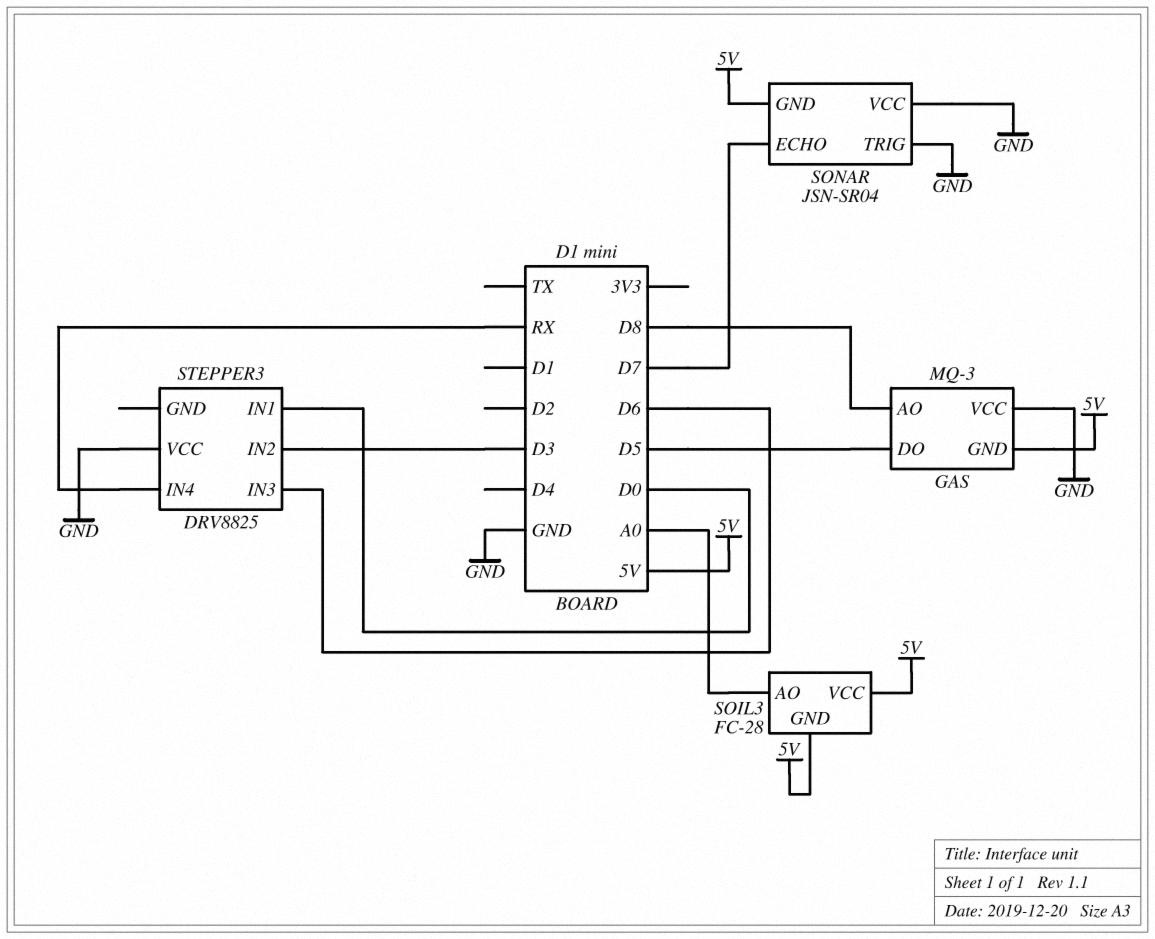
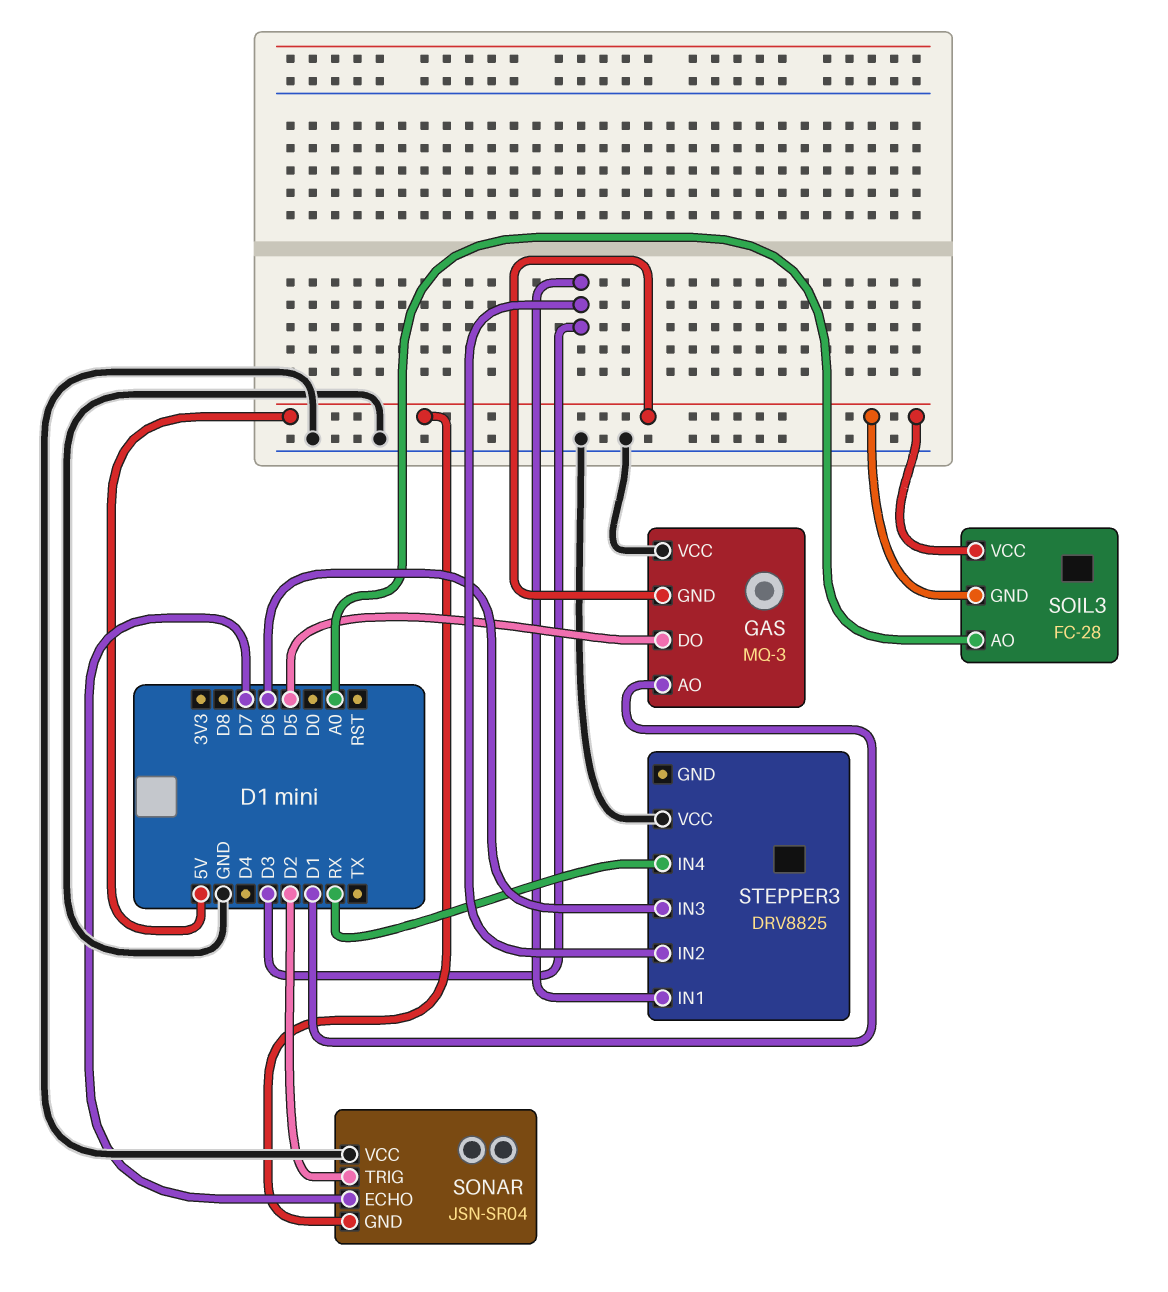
GAS pin AO: D8 -> D1
SONAR pin TRIG: GND -> D2
STEPPER3 pin IN1: D0 -> D3

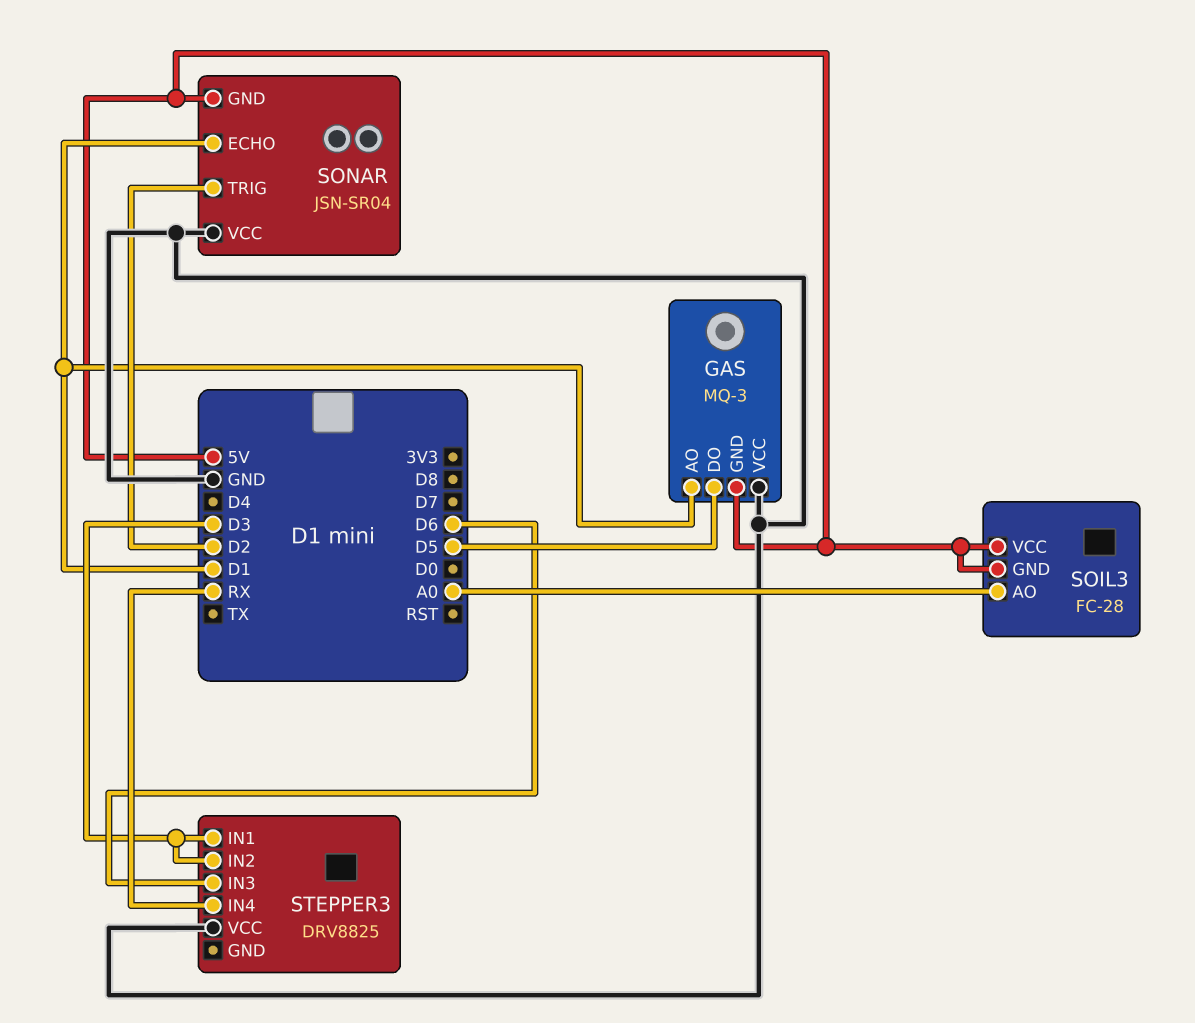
SONAR pin ECHO: D7 -> D1

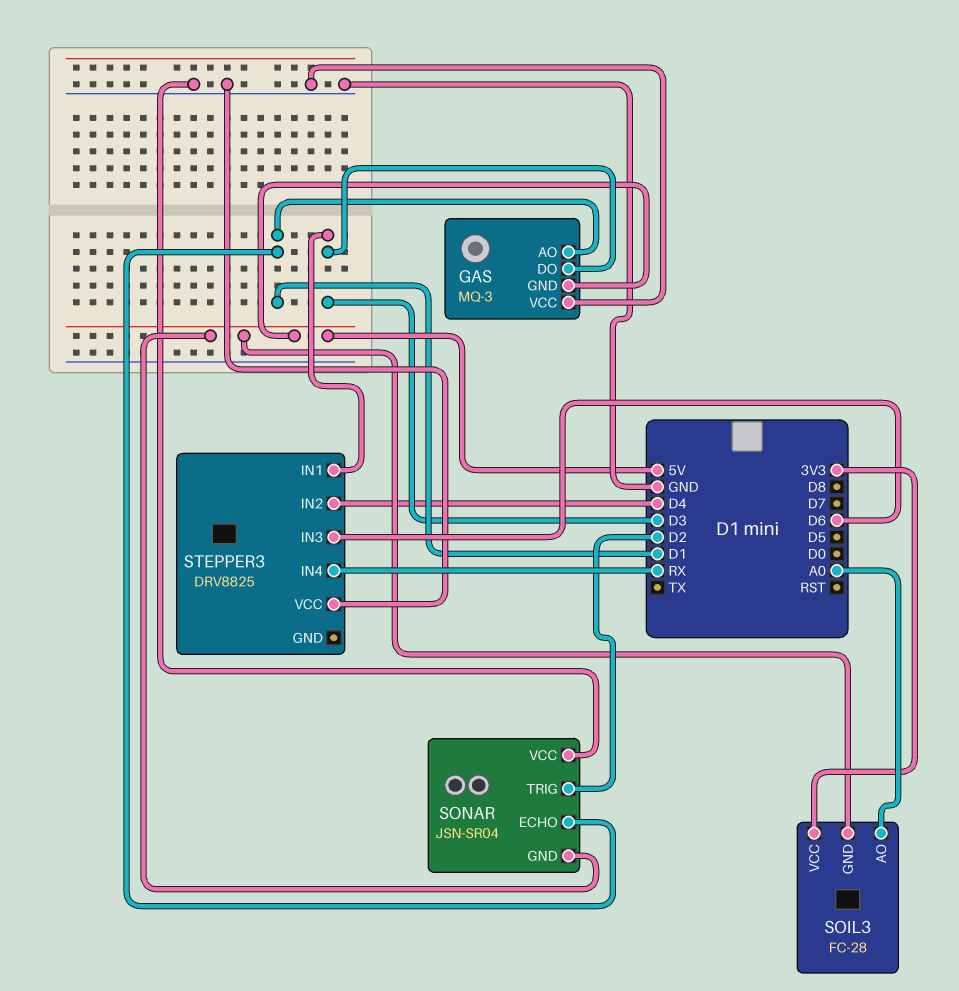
GAS pin DO: D5 -> D3
SOIL3 pin VCC: 5V -> 3V3
STEPPER3 pin IN2: D3 -> D4

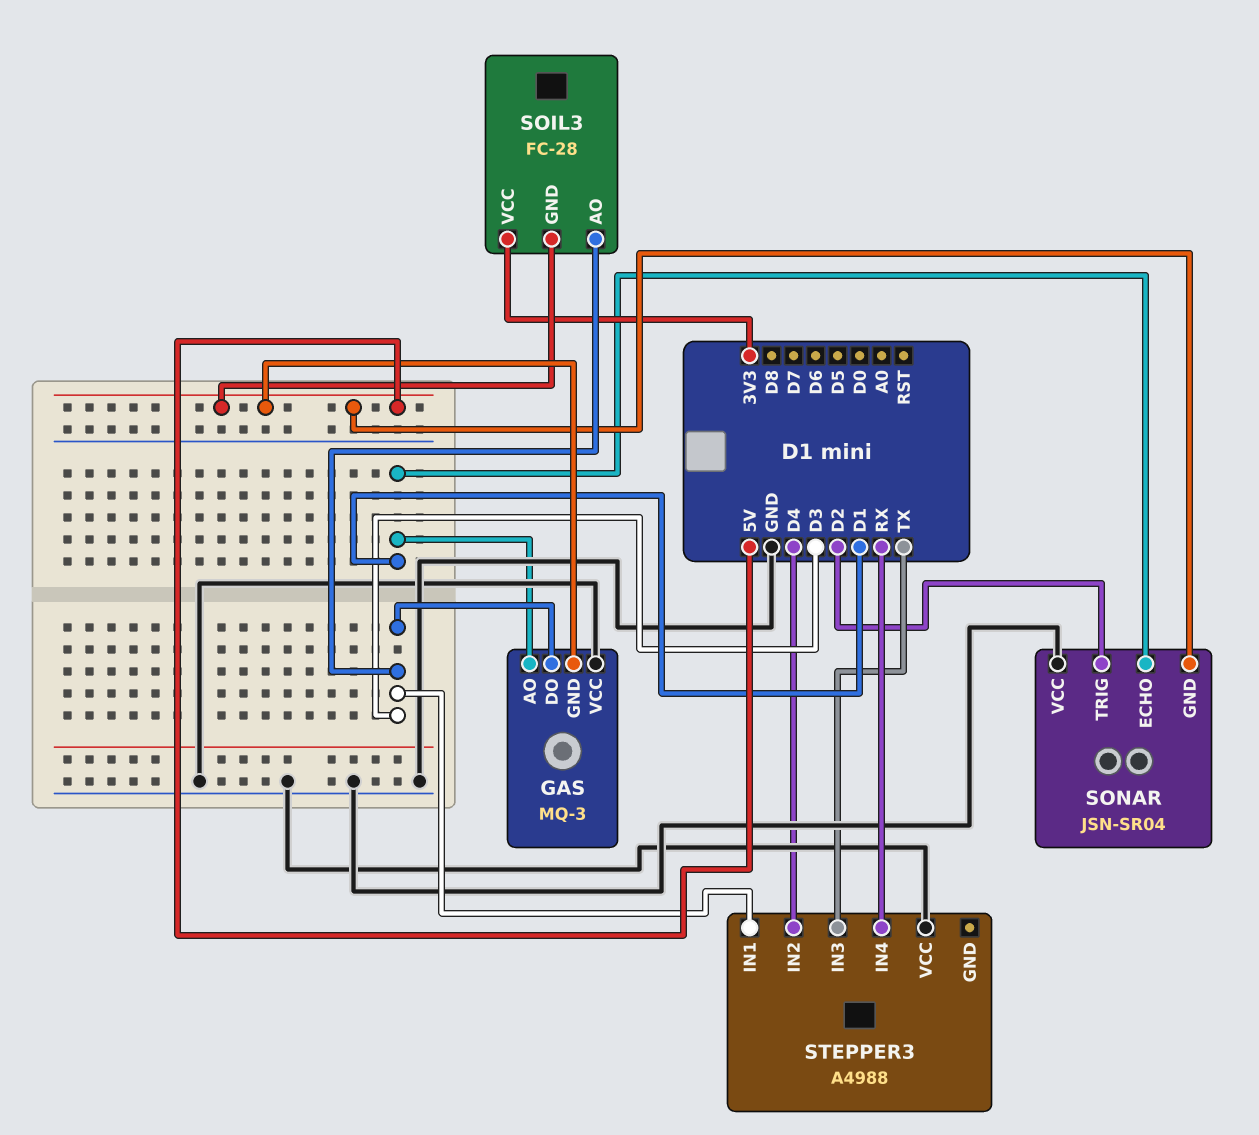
SOIL3 pin AO: A0 -> D3
STEPPER3: DRV8825 -> A4988
STEPPER3 pin IN3: D6 -> TX

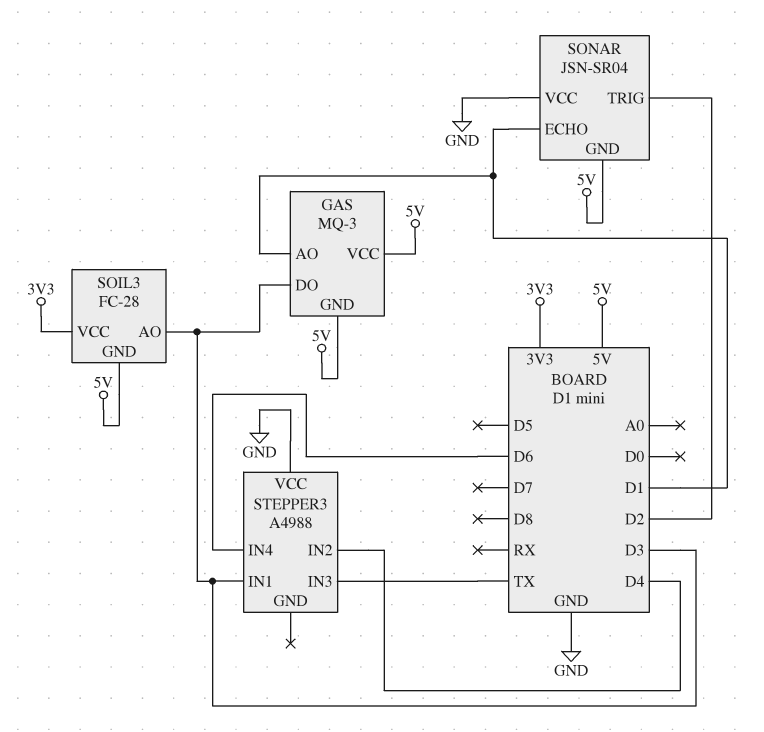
GAS pin VCC: GND -> 5V
STEPPER3 pin IN4: RX -> D6

